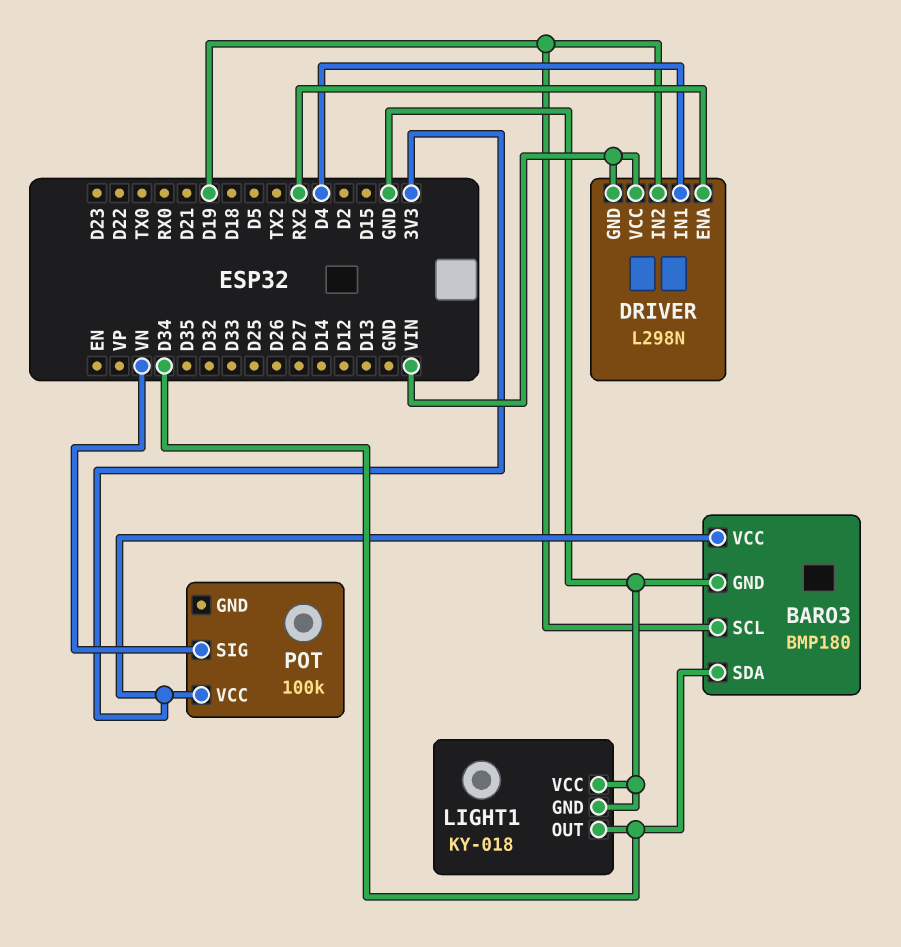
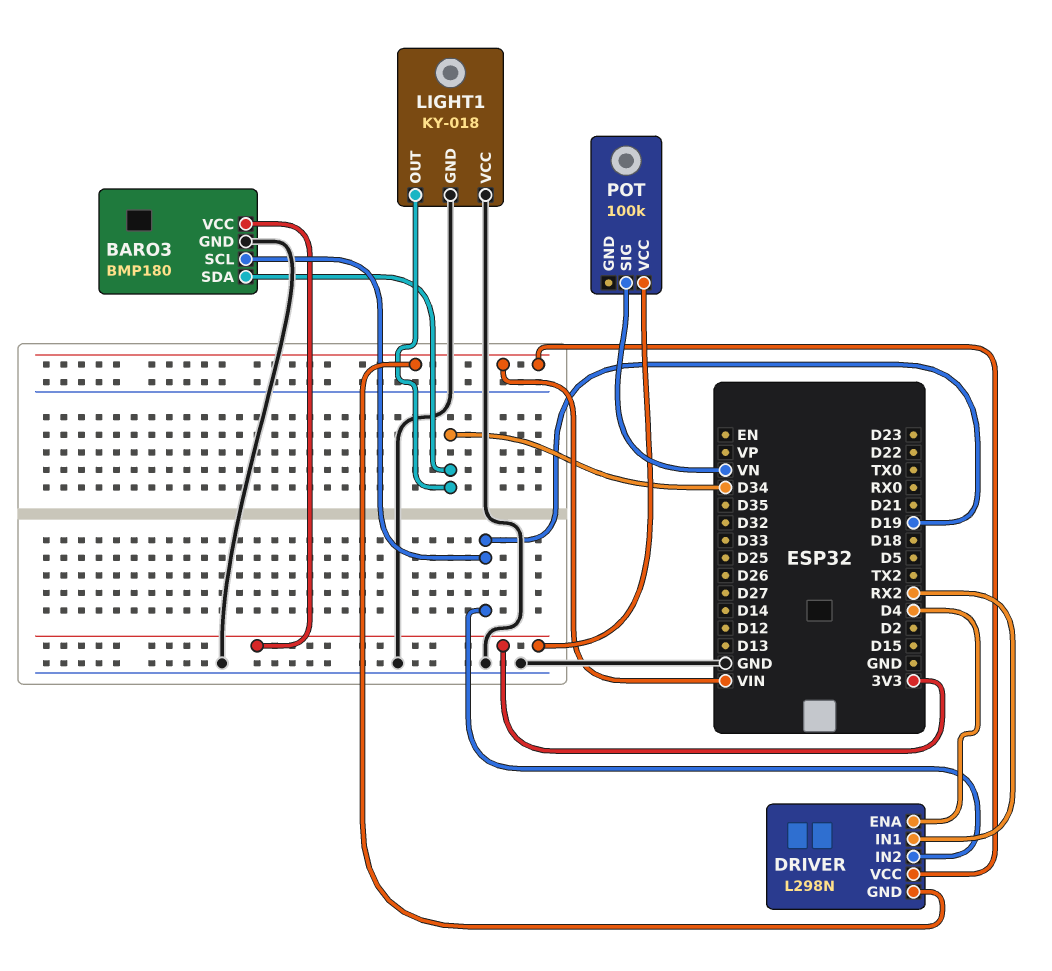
DRIVER pin ENA: RX2 -> D4
DRIVER pin IN1: D4 -> RX2

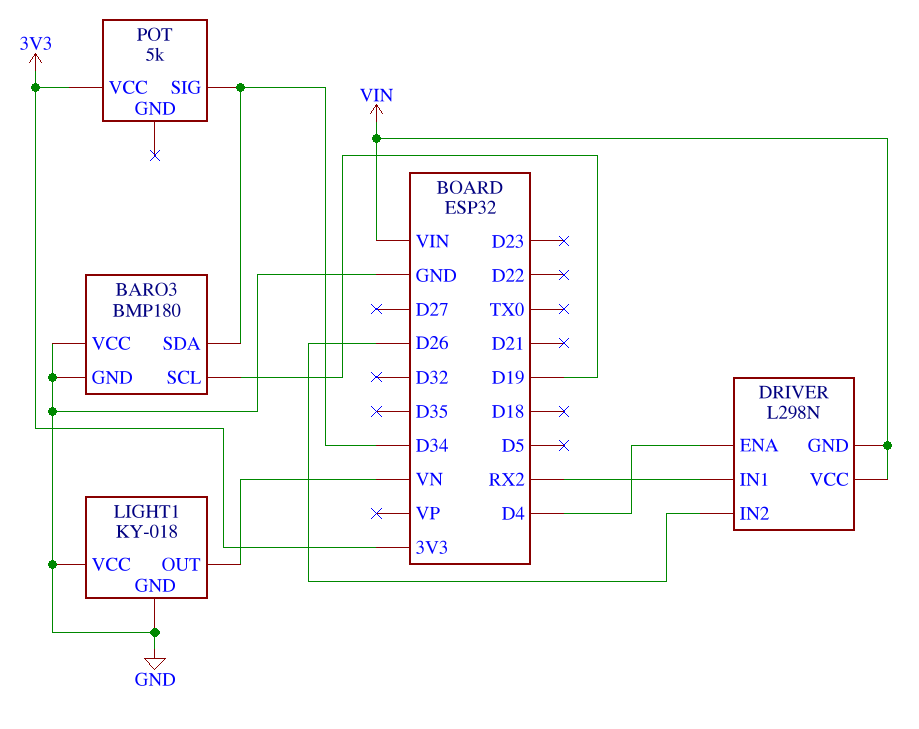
BARO3 pin VCC: 3V3 -> GND
DRIVER pin IN2: D19 -> D26
LIGHT1 pin OUT: D34 -> VN
POT: 100k -> 5k
POT pin SIG: VN -> D34

